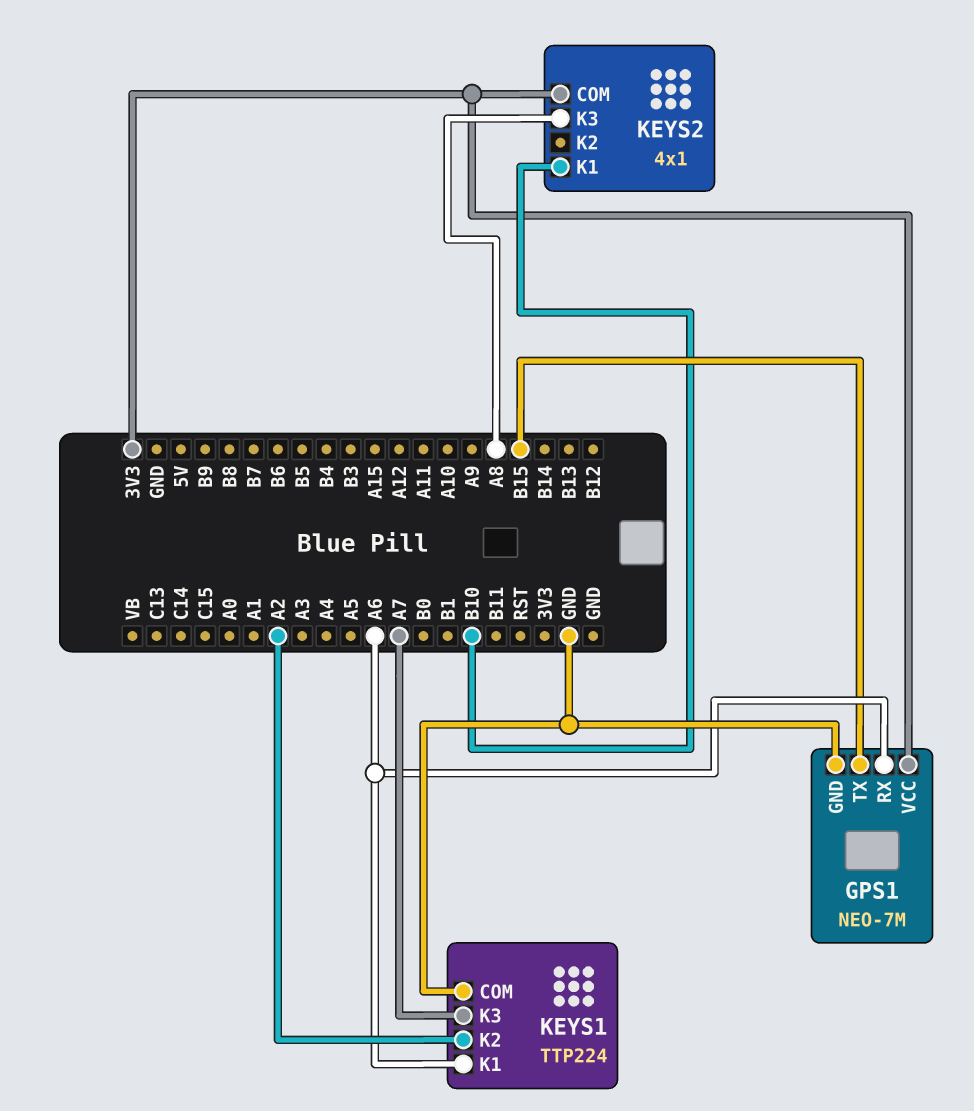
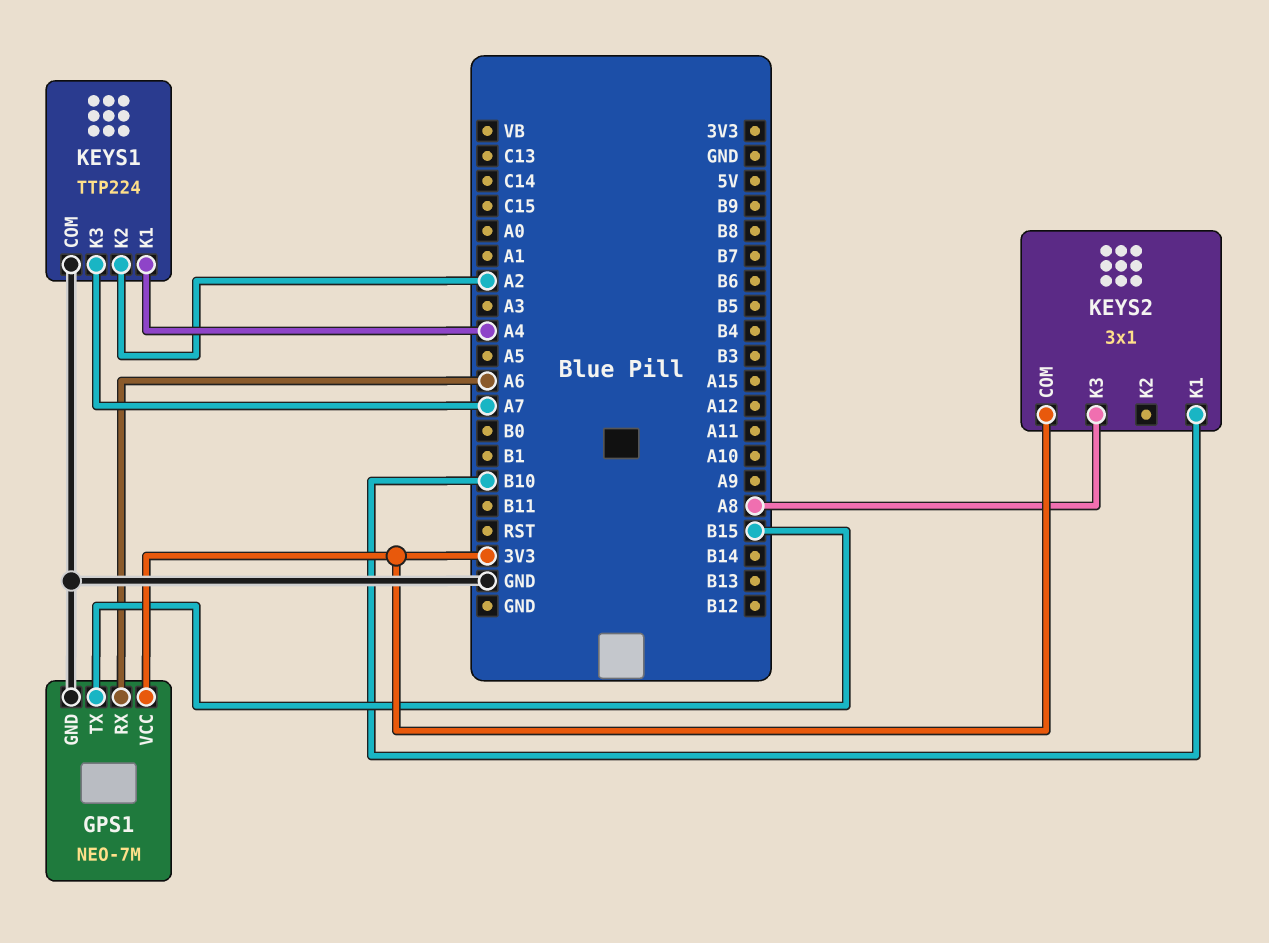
KEYS1 pin K1: A6 -> A4
KEYS2: 4x1 -> 3x1

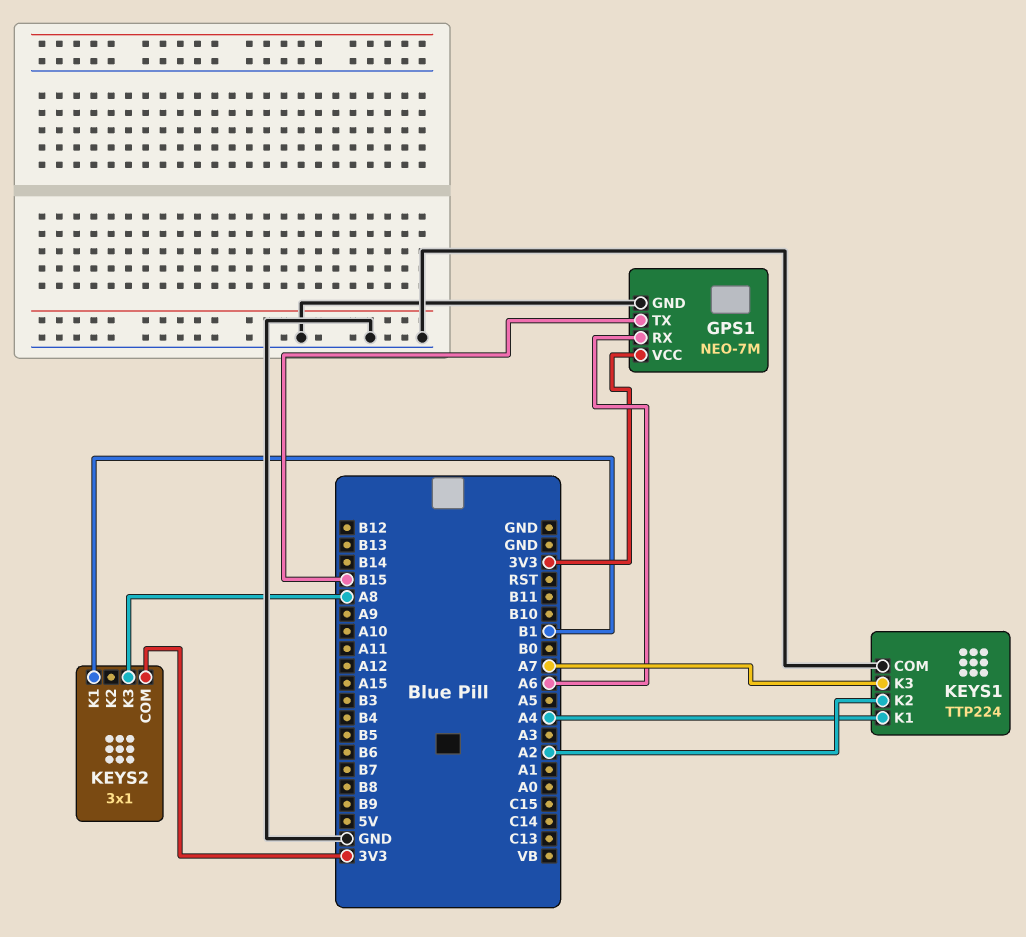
KEYS2 pin K1: B10 -> B1

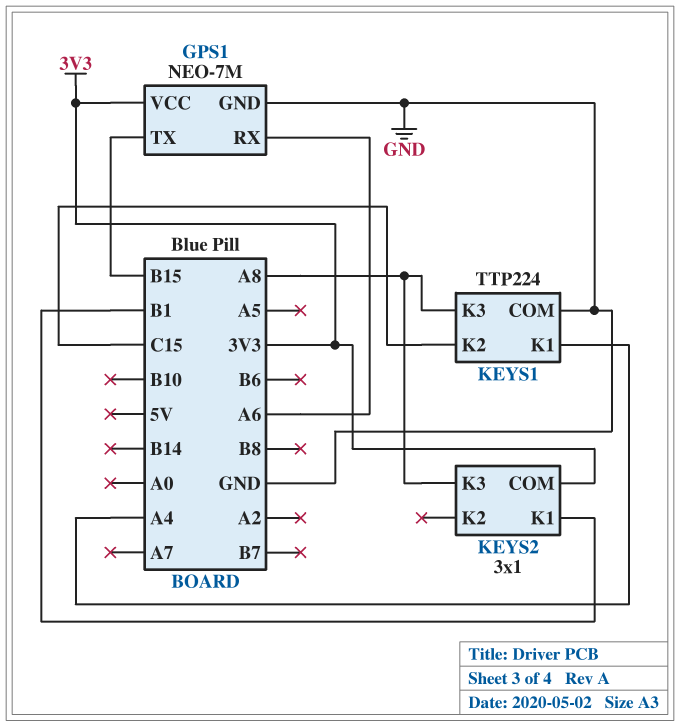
KEYS1 pin K2: A2 -> C15
KEYS1 pin K3: A7 -> A8

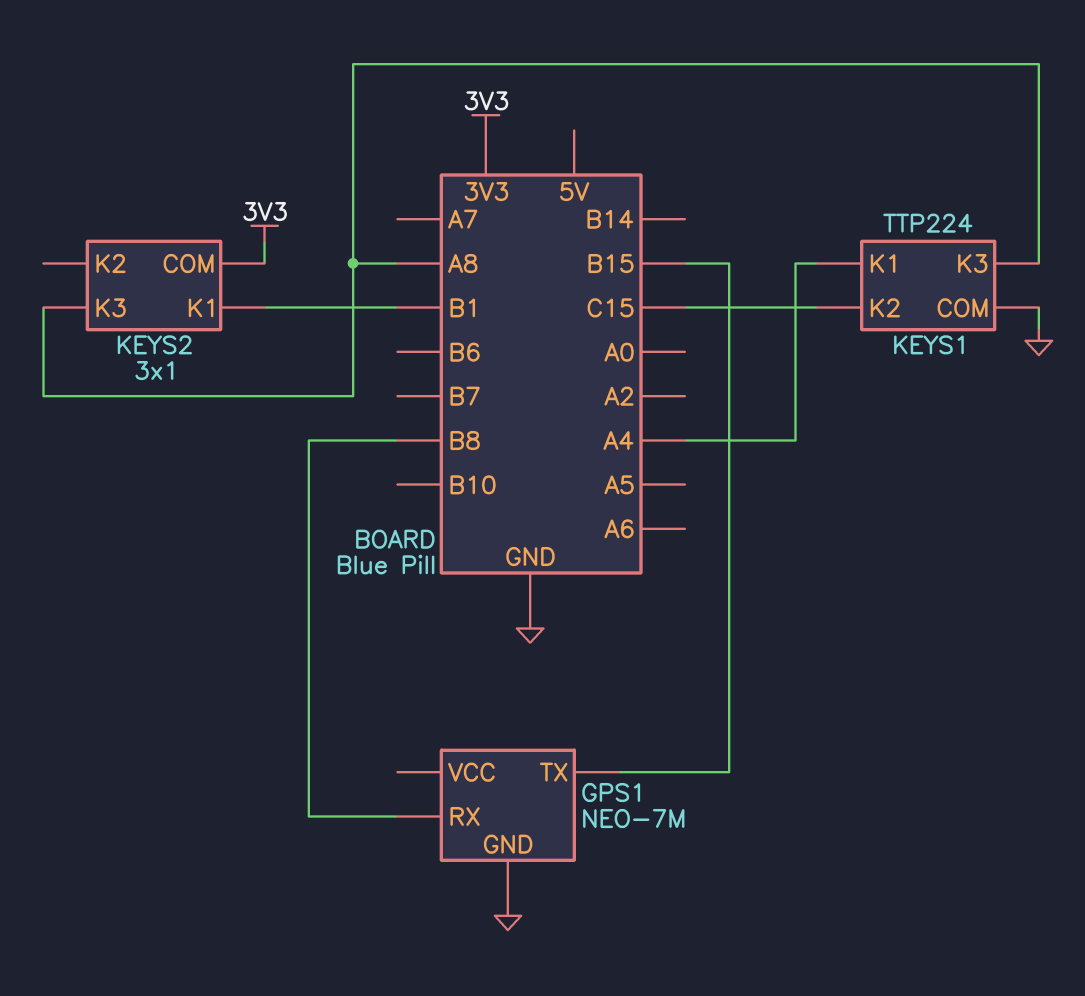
GPS1 pin RX: A6 -> B8
GPS1 pin VCC: 3V3 -> none

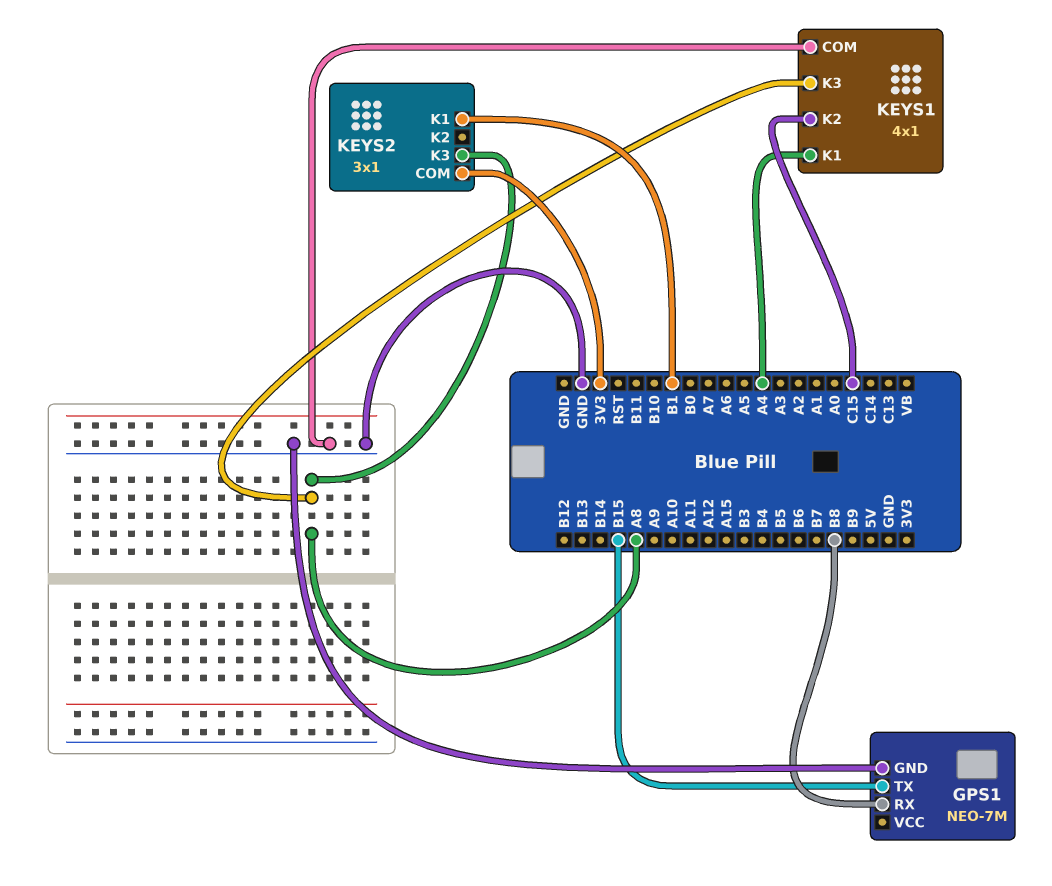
KEYS1: TTP224 -> 4x1

